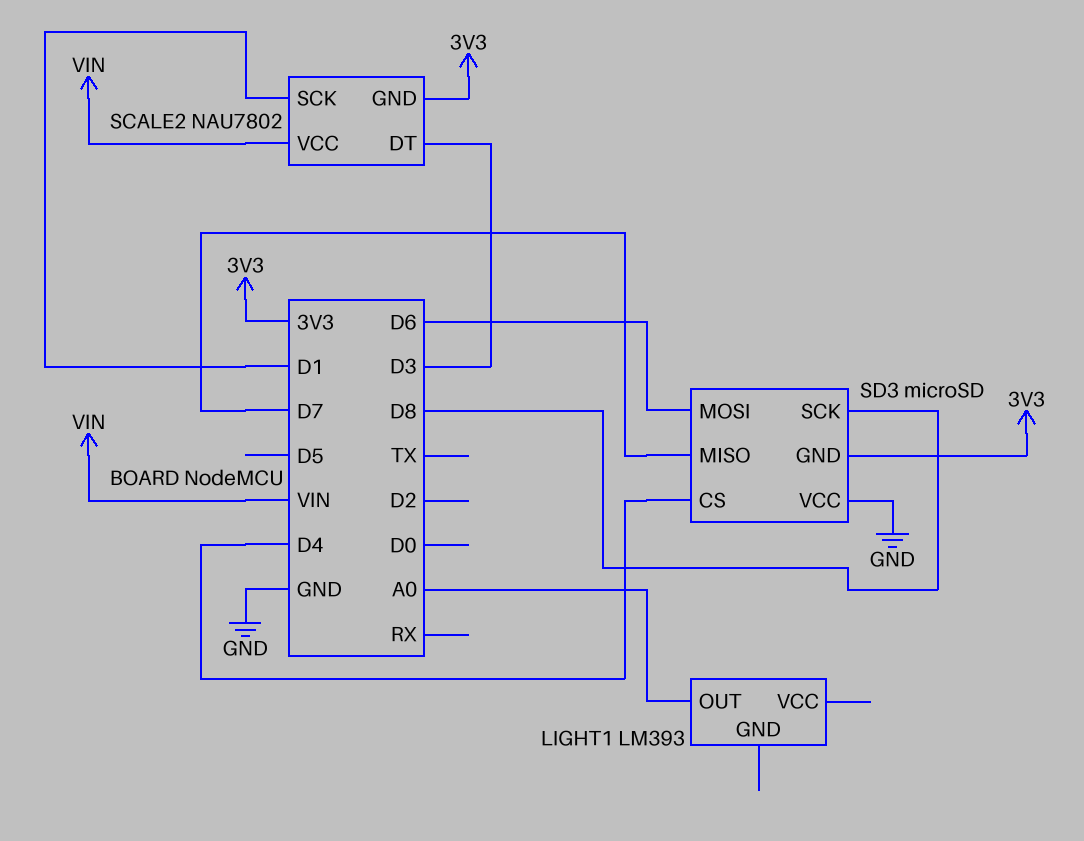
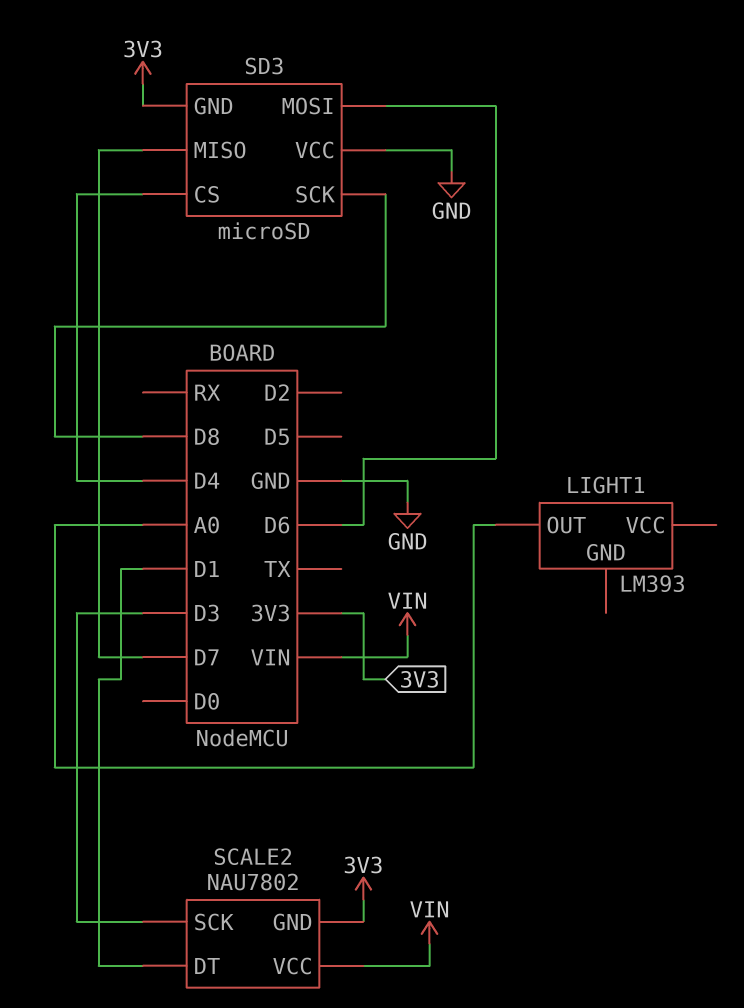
SCALE2 pin DT: D3 -> D1
SCALE2 pin SCK: D1 -> D3

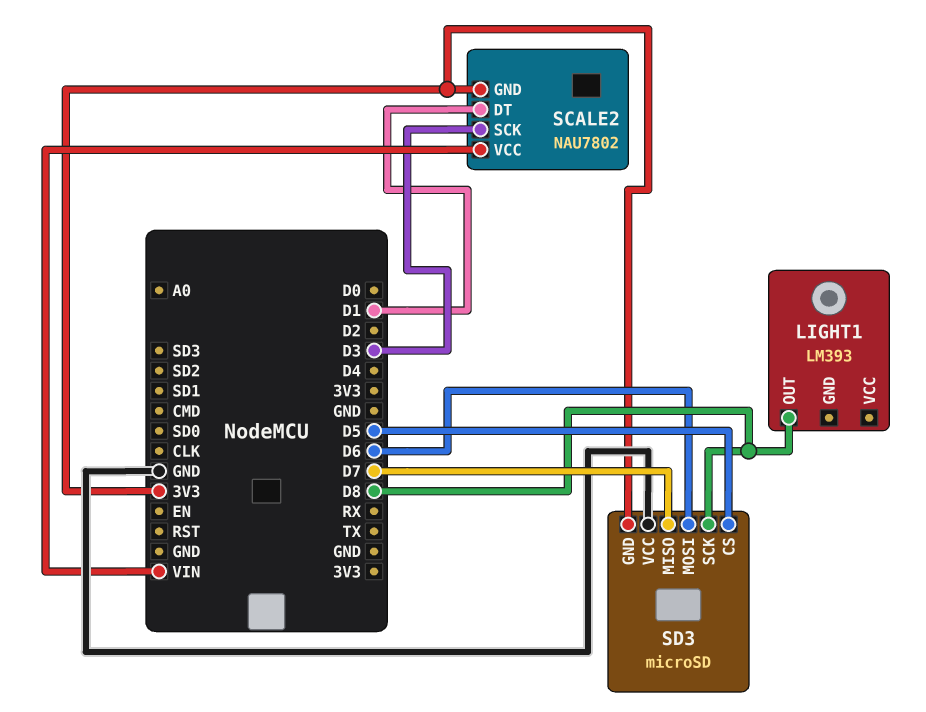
LIGHT1 pin OUT: A0 -> D8
SD3 pin CS: D4 -> D5

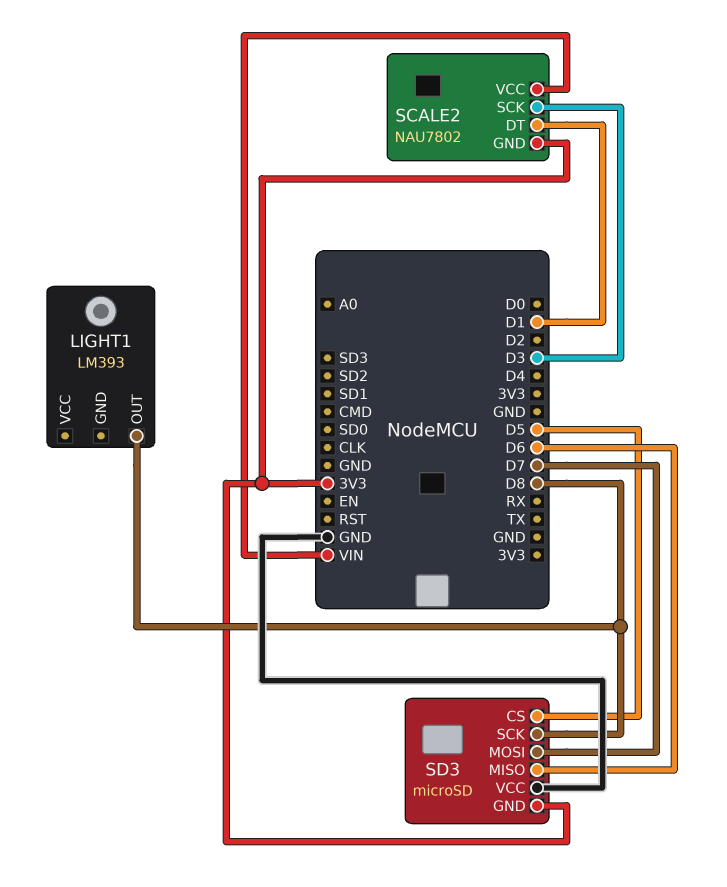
SD3 pin MISO: D7 -> D6
SD3 pin MOSI: D6 -> D7

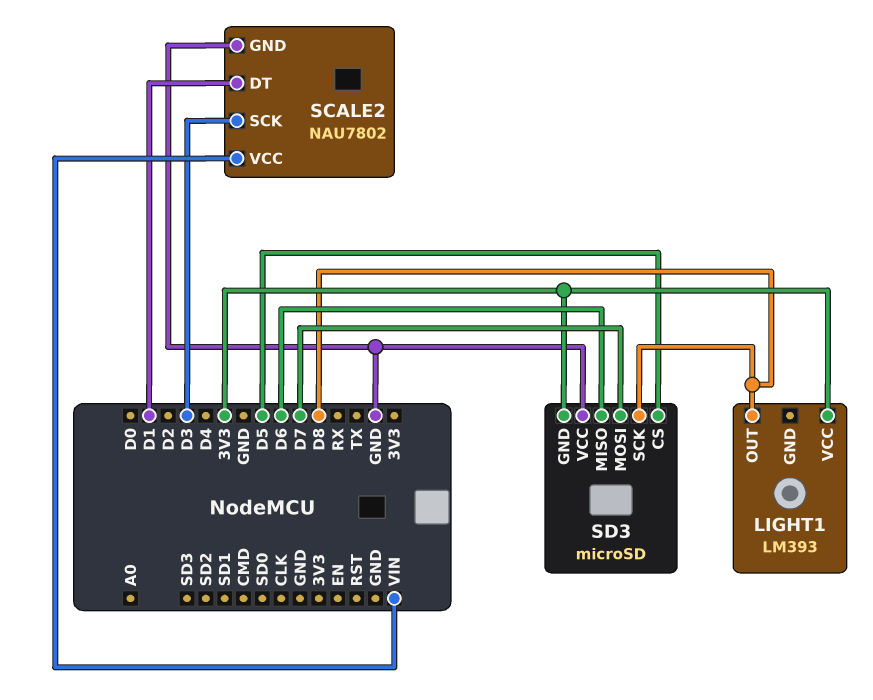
LIGHT1 pin VCC: none -> 3V3
SCALE2 pin GND: 3V3 -> GND

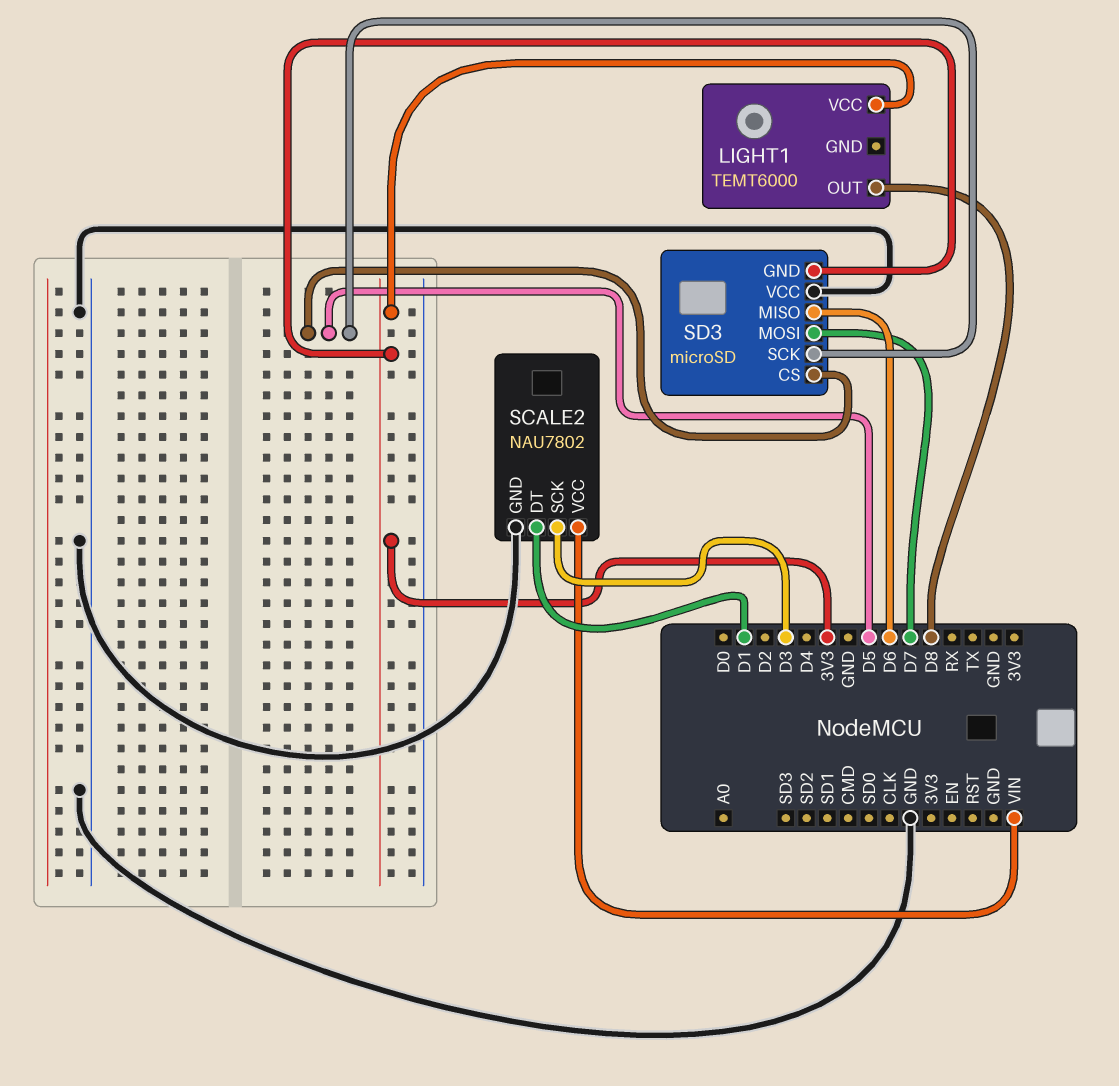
LIGHT1: LM393 -> TEMT6000
SD3 pin SCK: D8 -> D5

